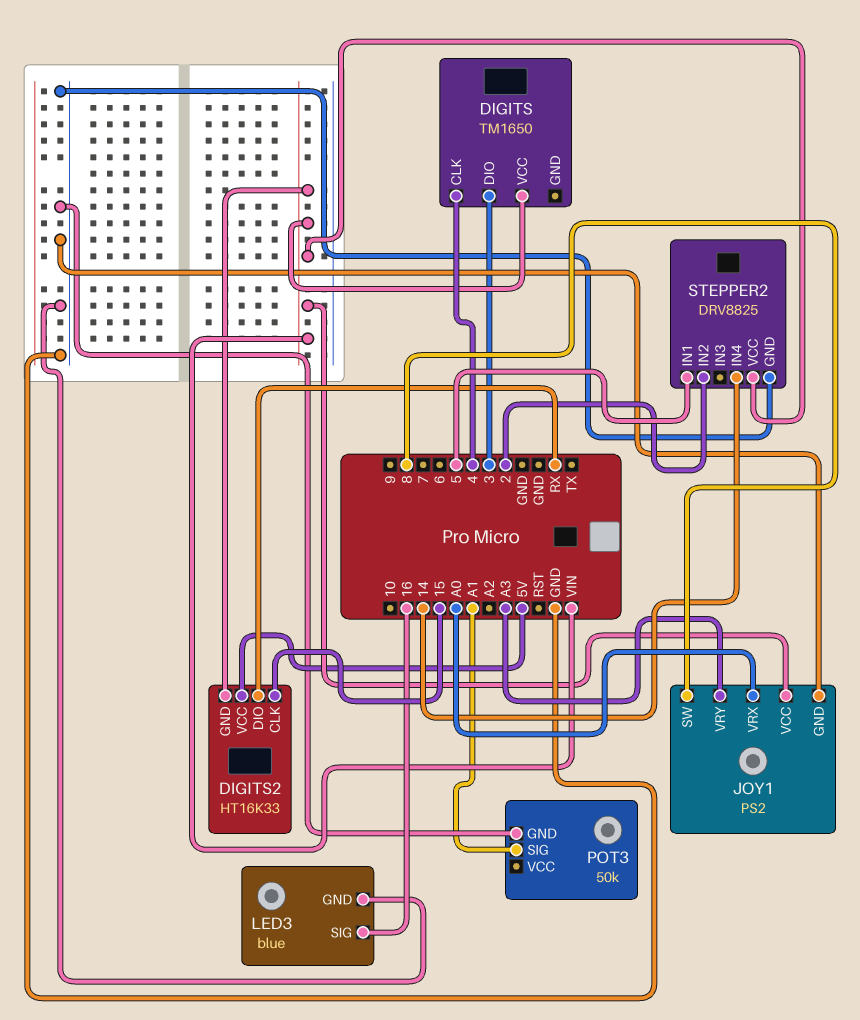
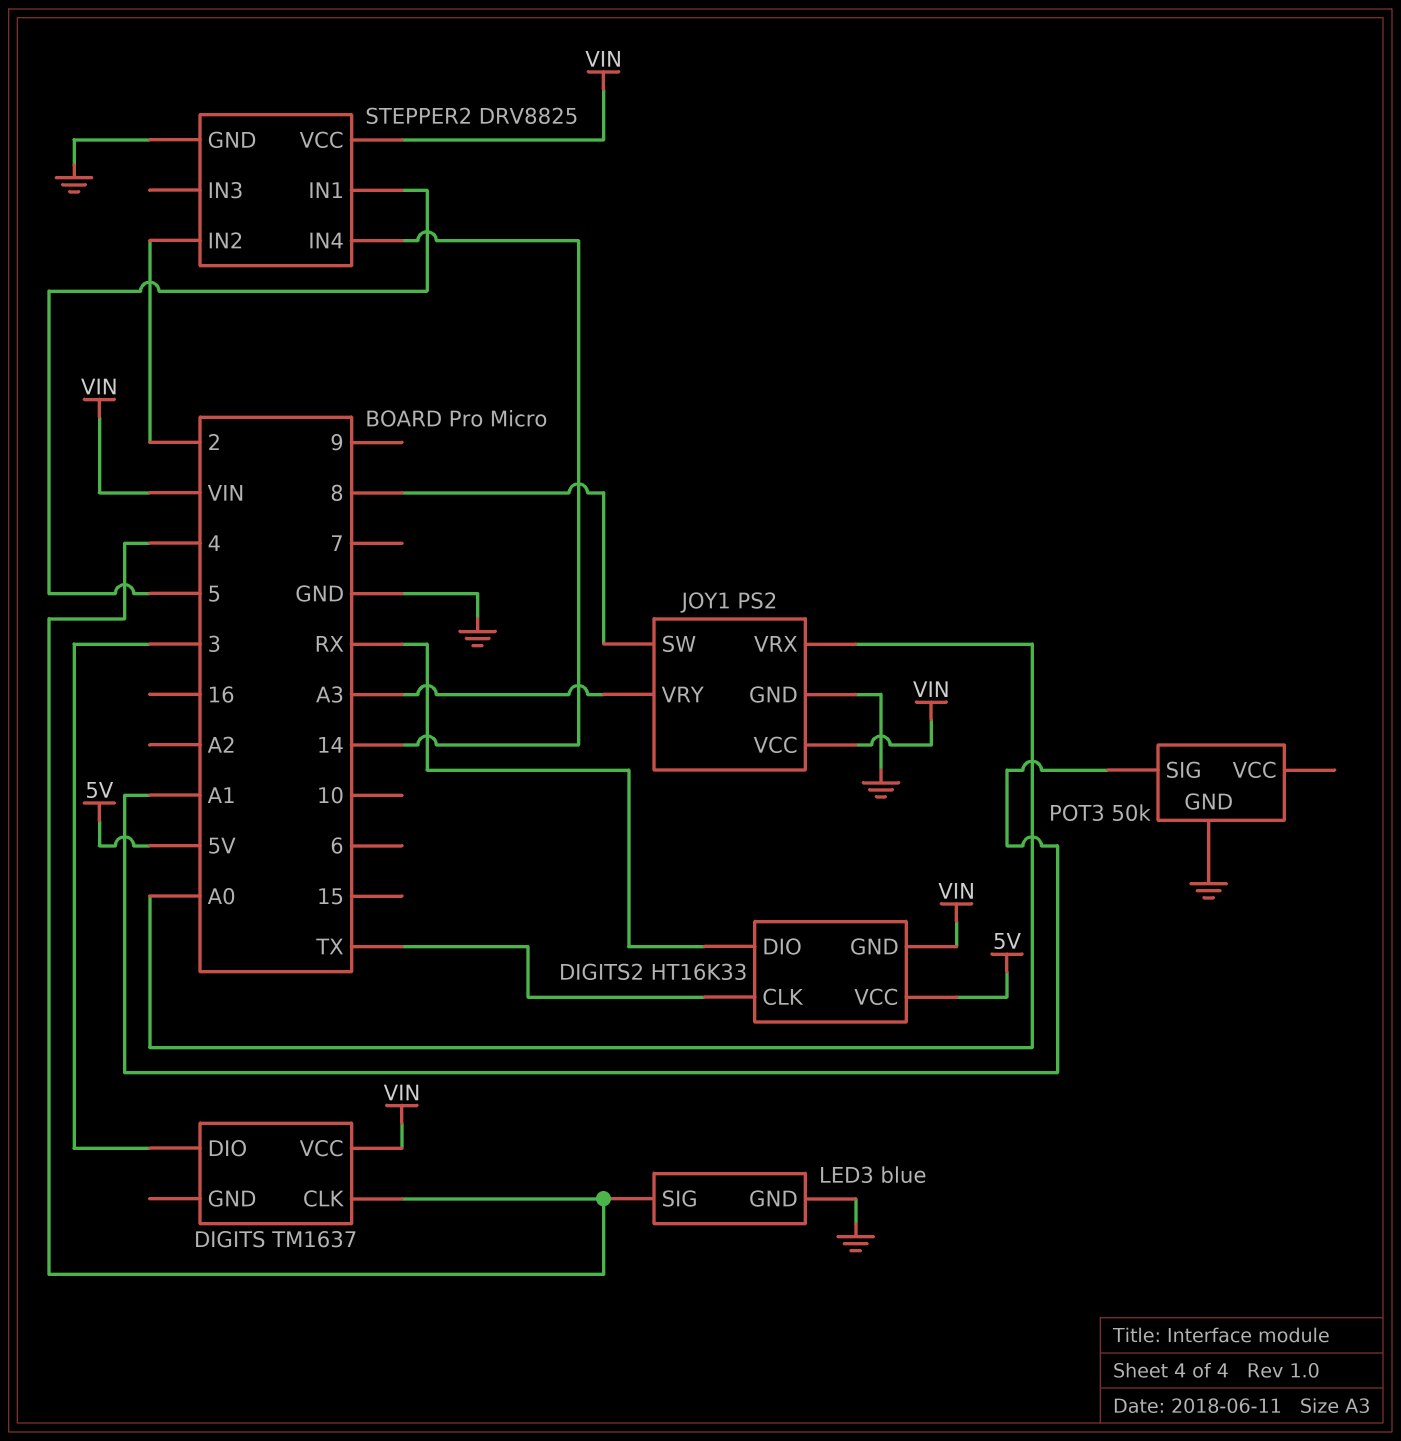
DIGITS: TM1650 -> TM1637
DIGITS2 pin CLK: 15 -> TX
LED3 pin SIG: 16 -> 4

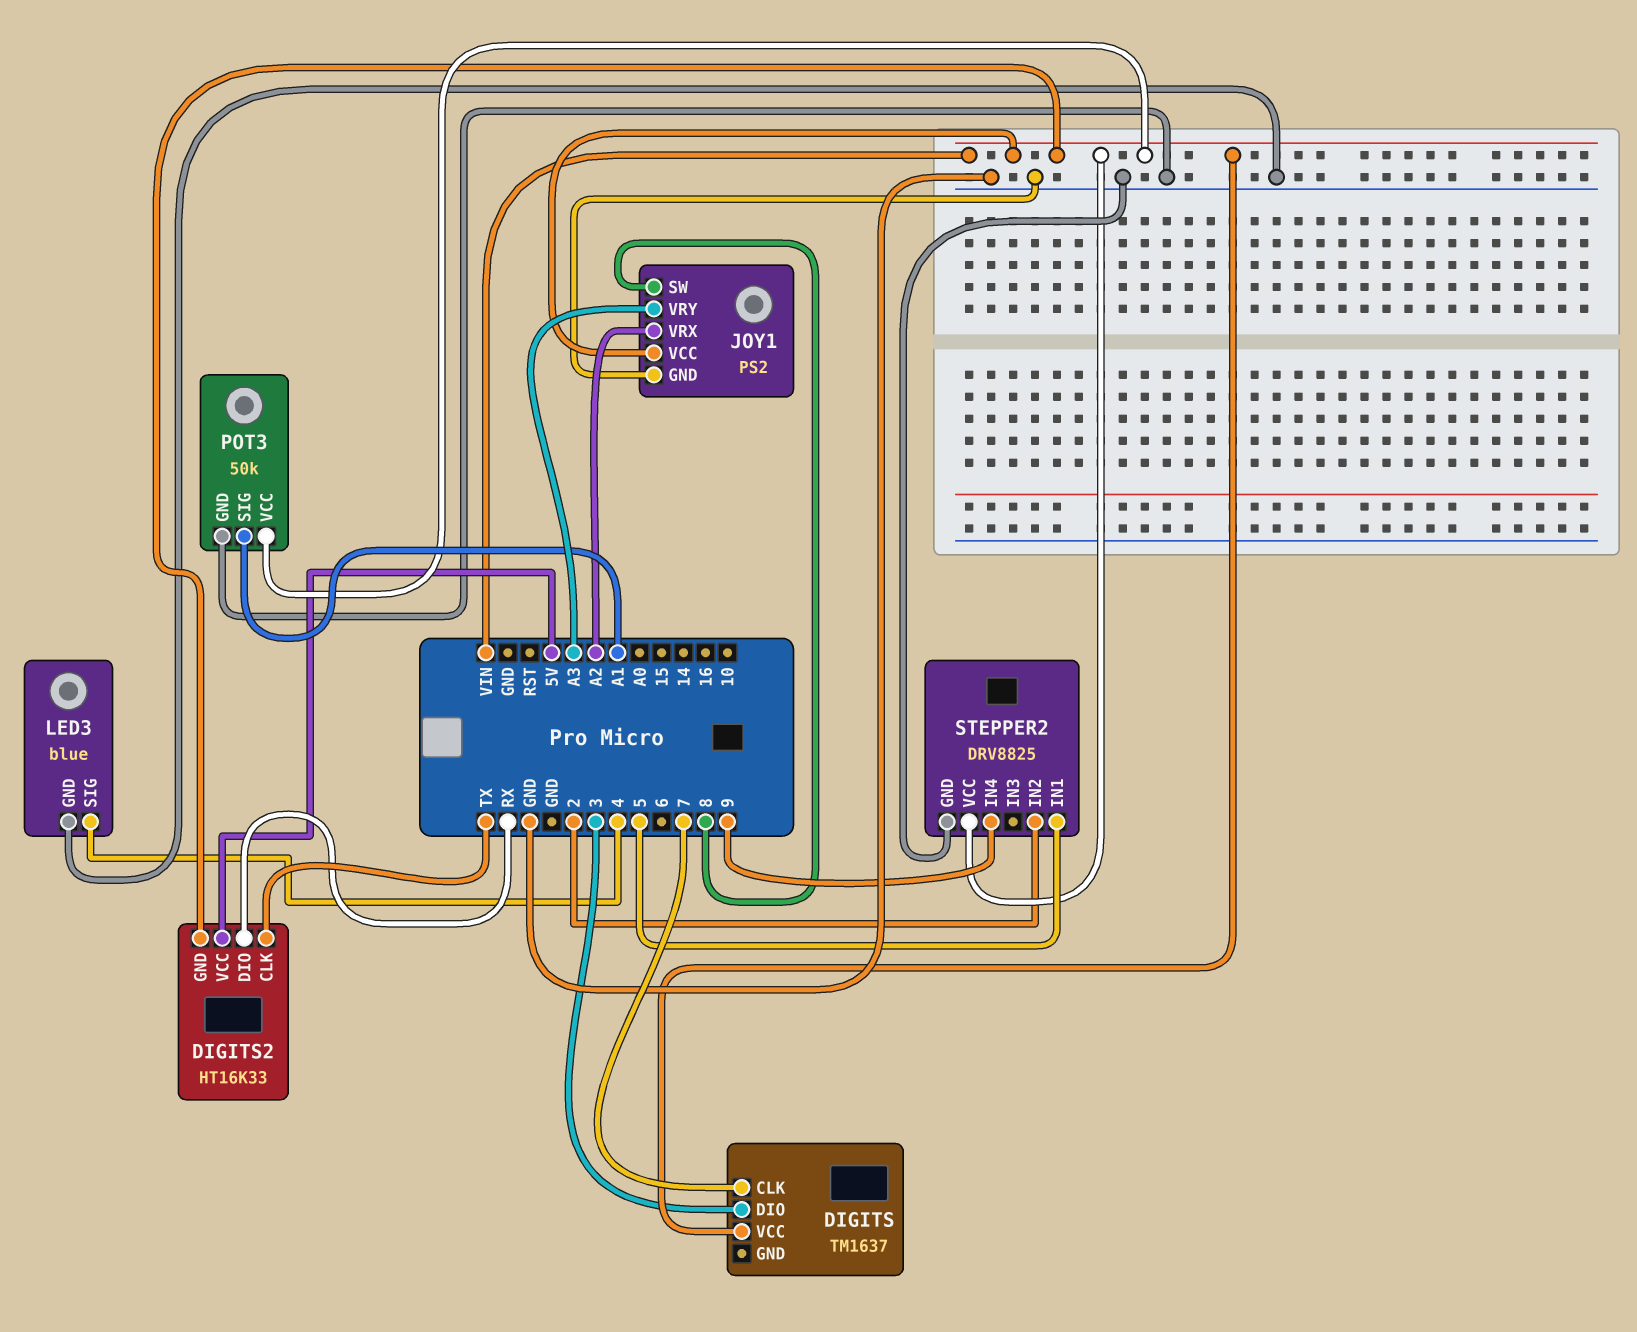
DIGITS pin CLK: 4 -> 7
JOY1 pin VRX: A0 -> A2
POT3 pin VCC: none -> VIN
STEPPER2 pin IN4: 14 -> 9

